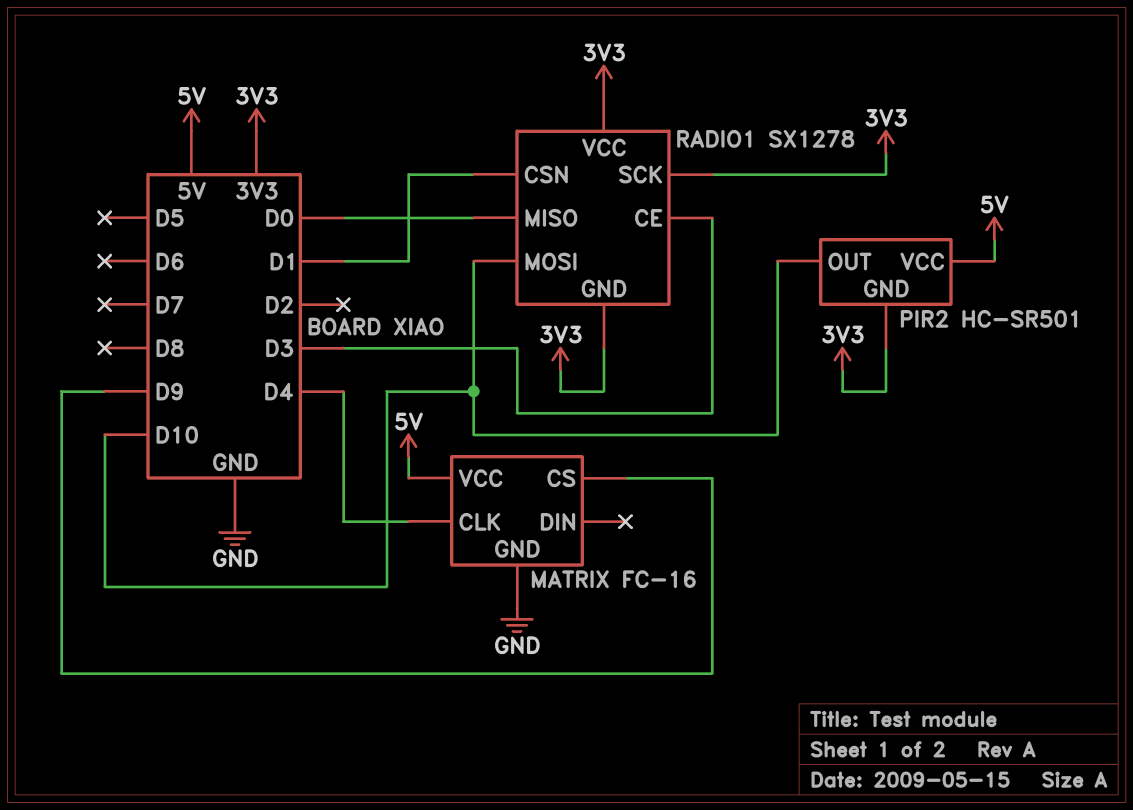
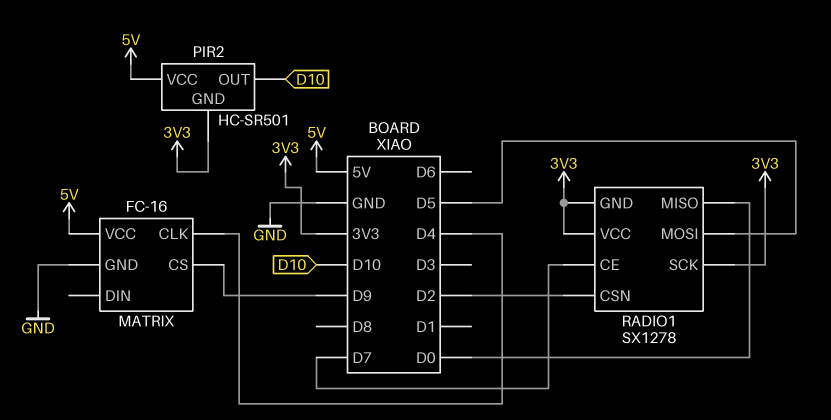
RADIO1 pin CE: D3 -> D7
RADIO1 pin CSN: D1 -> D2
RADIO1 pin MOSI: D10 -> D5

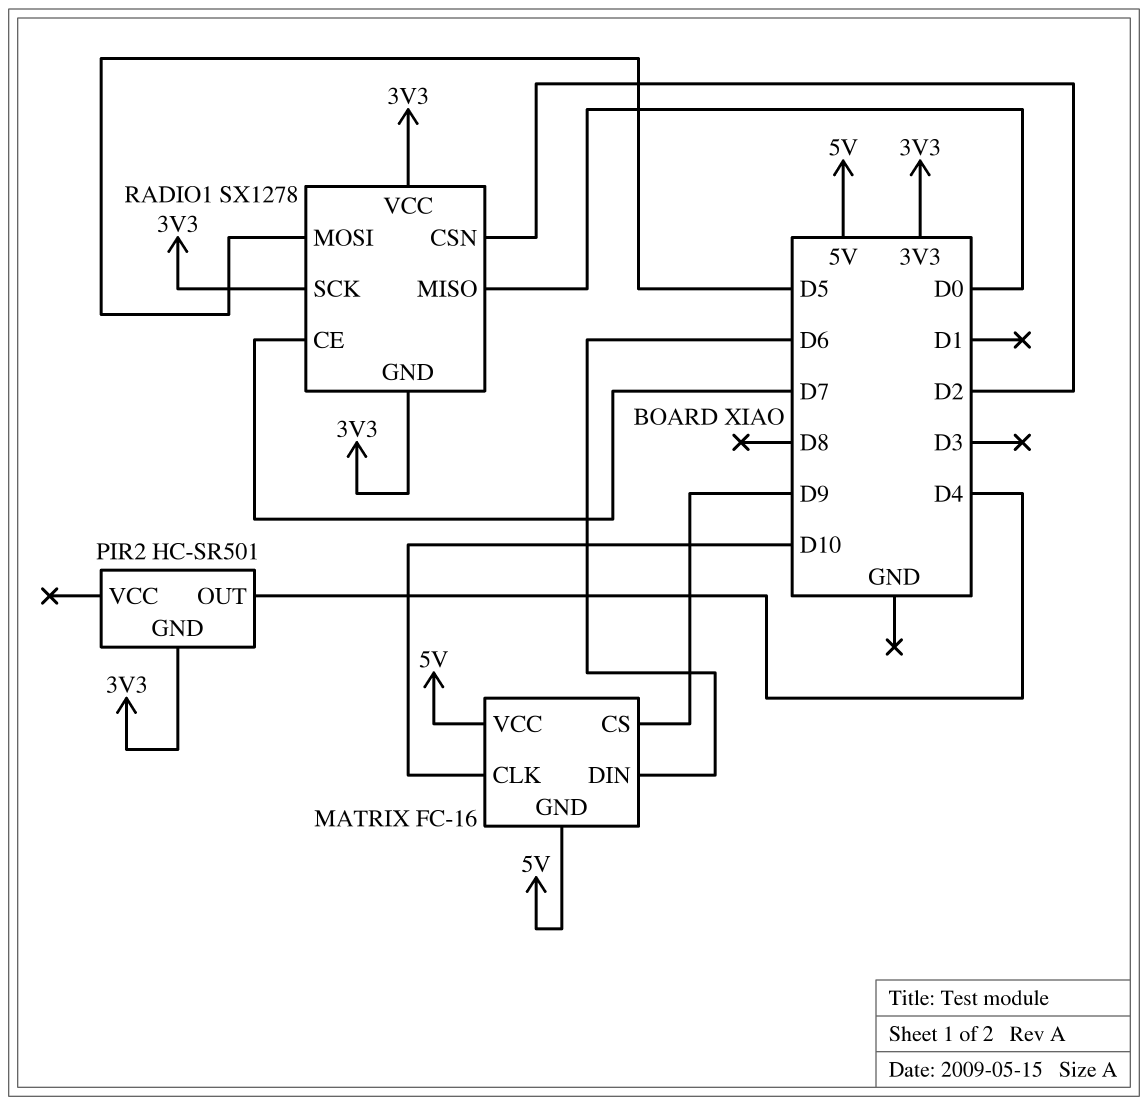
MATRIX pin CLK: D4 -> D10
MATRIX pin DIN: none -> D6
MATRIX pin GND: GND -> 5V
PIR2 pin OUT: D10 -> D4
PIR2 pin VCC: 5V -> none

